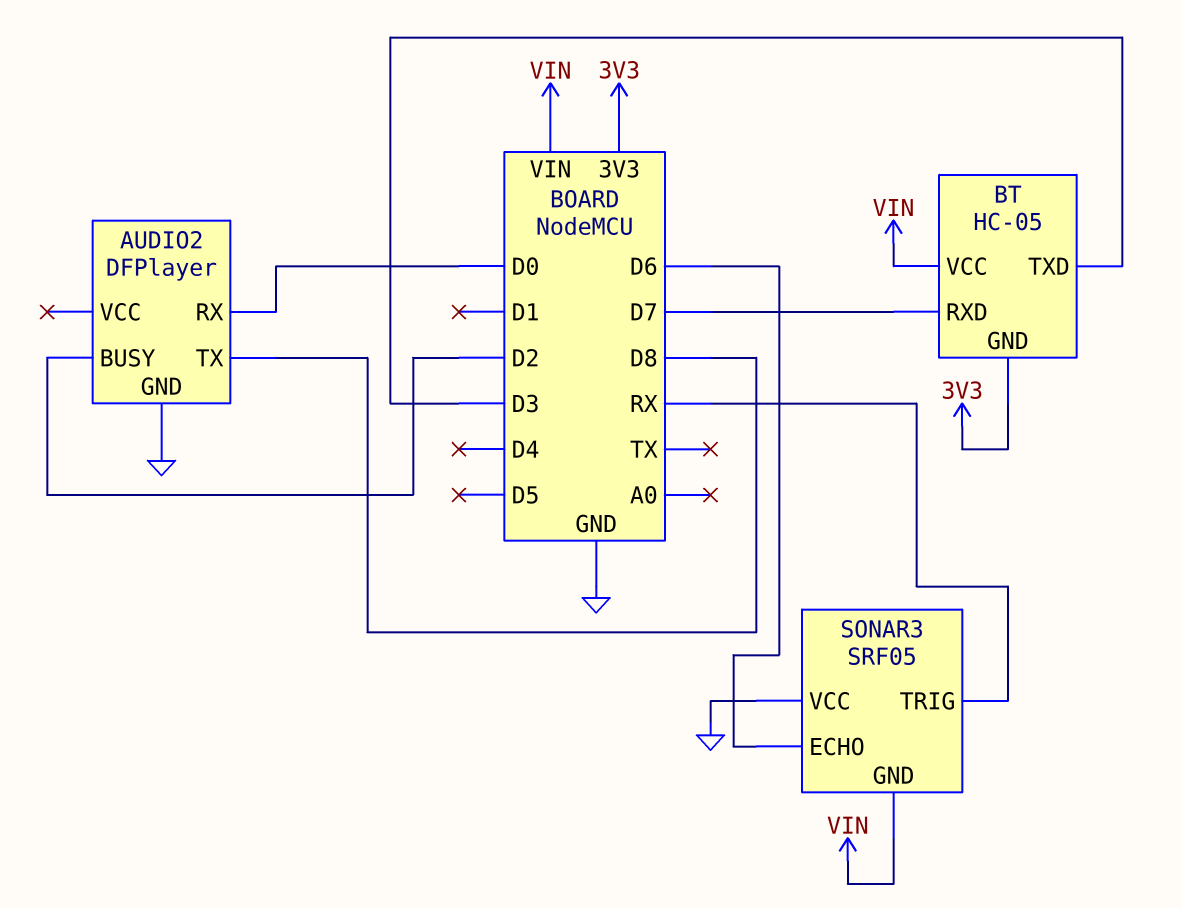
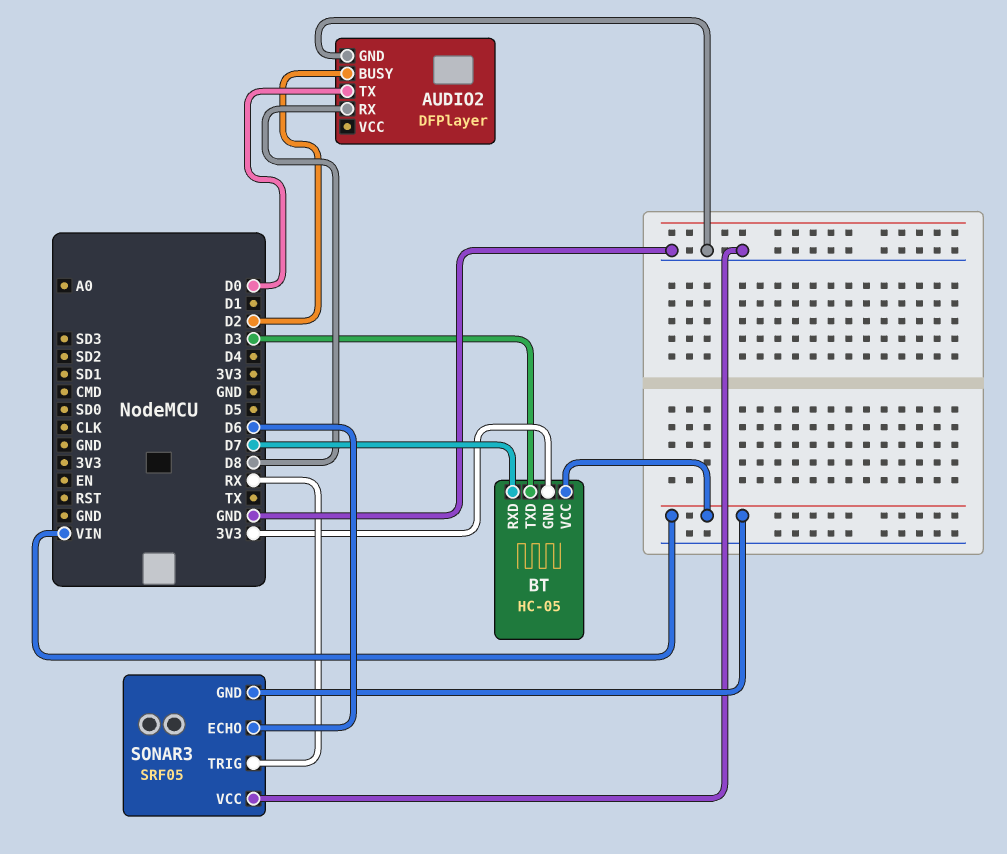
AUDIO2 pin RX: D0 -> D8
AUDIO2 pin TX: D8 -> D0

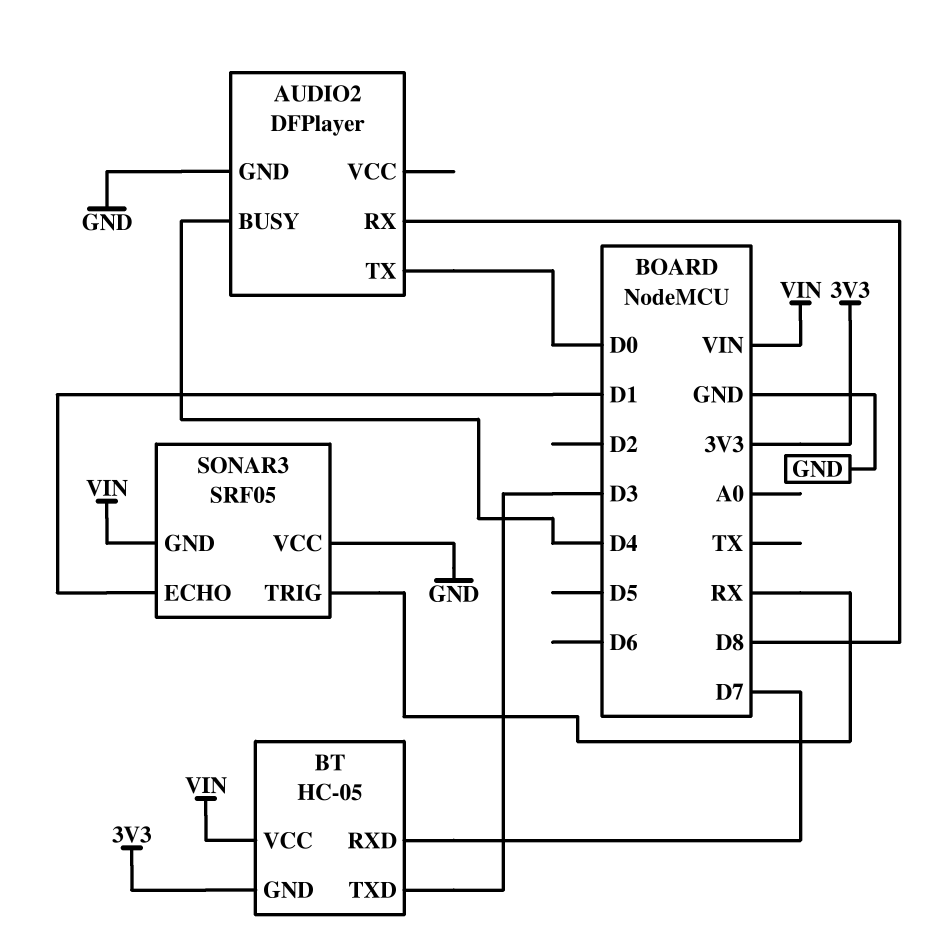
AUDIO2 pin BUSY: D2 -> D4
SONAR3 pin ECHO: D6 -> D1

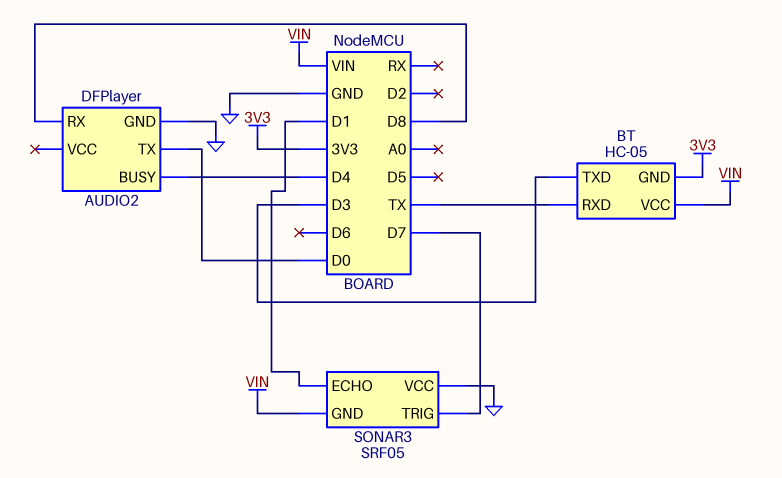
BT pin RXD: D7 -> TX
SONAR3 pin TRIG: RX -> D7

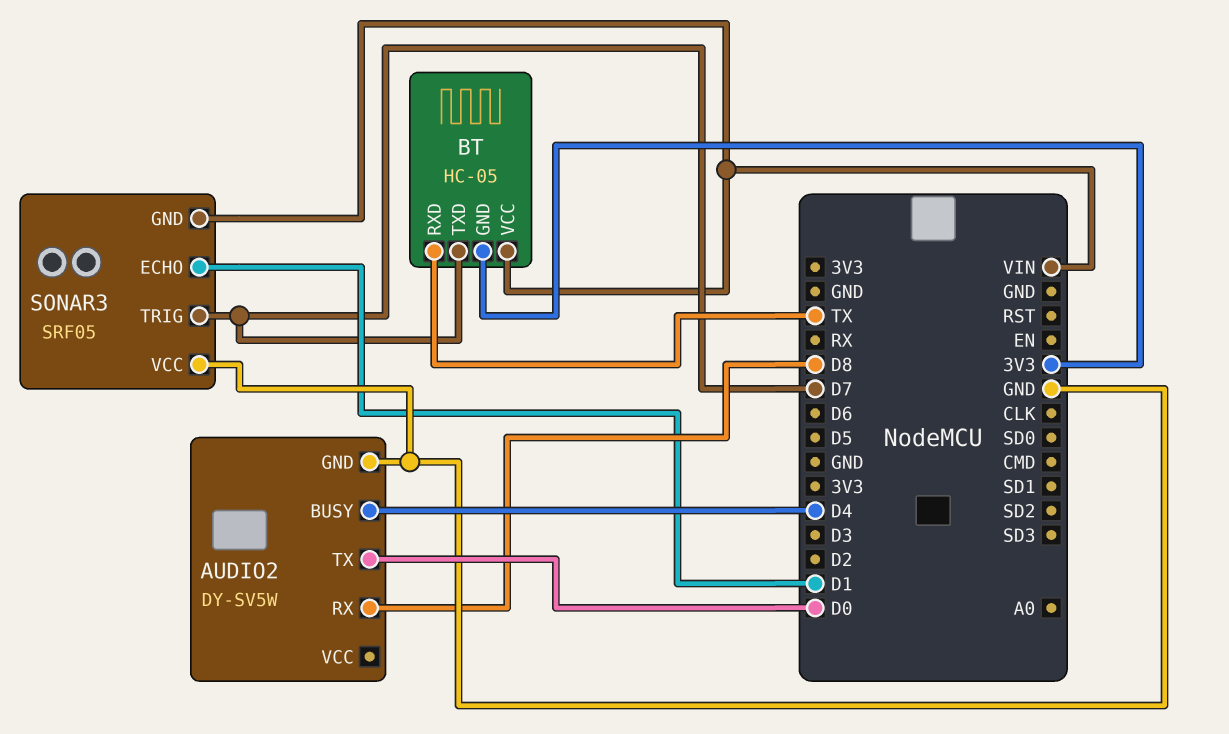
AUDIO2: DFPlayer -> DY-SV5W
BT pin TXD: D3 -> D7

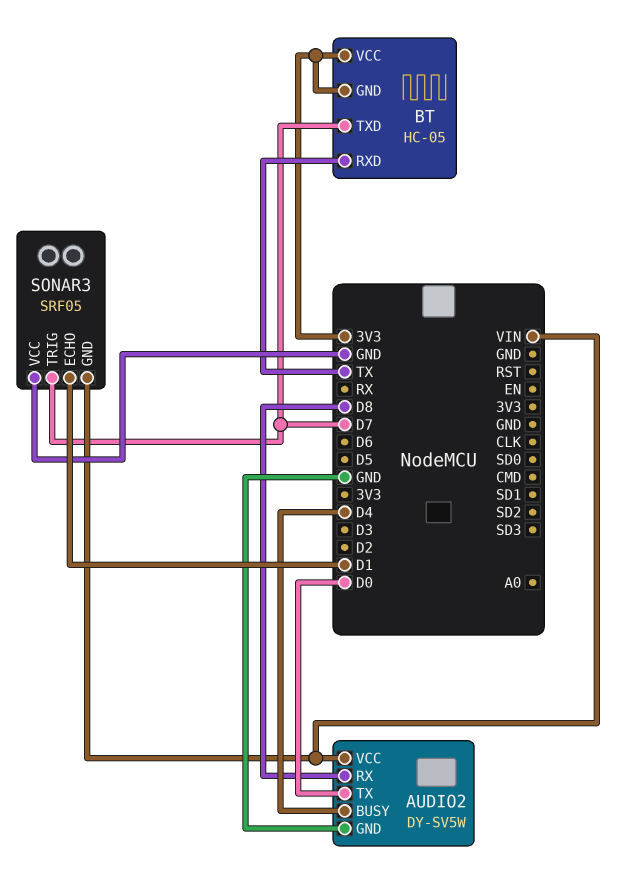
AUDIO2 pin VCC: none -> VIN
BT pin VCC: VIN -> 3V3

